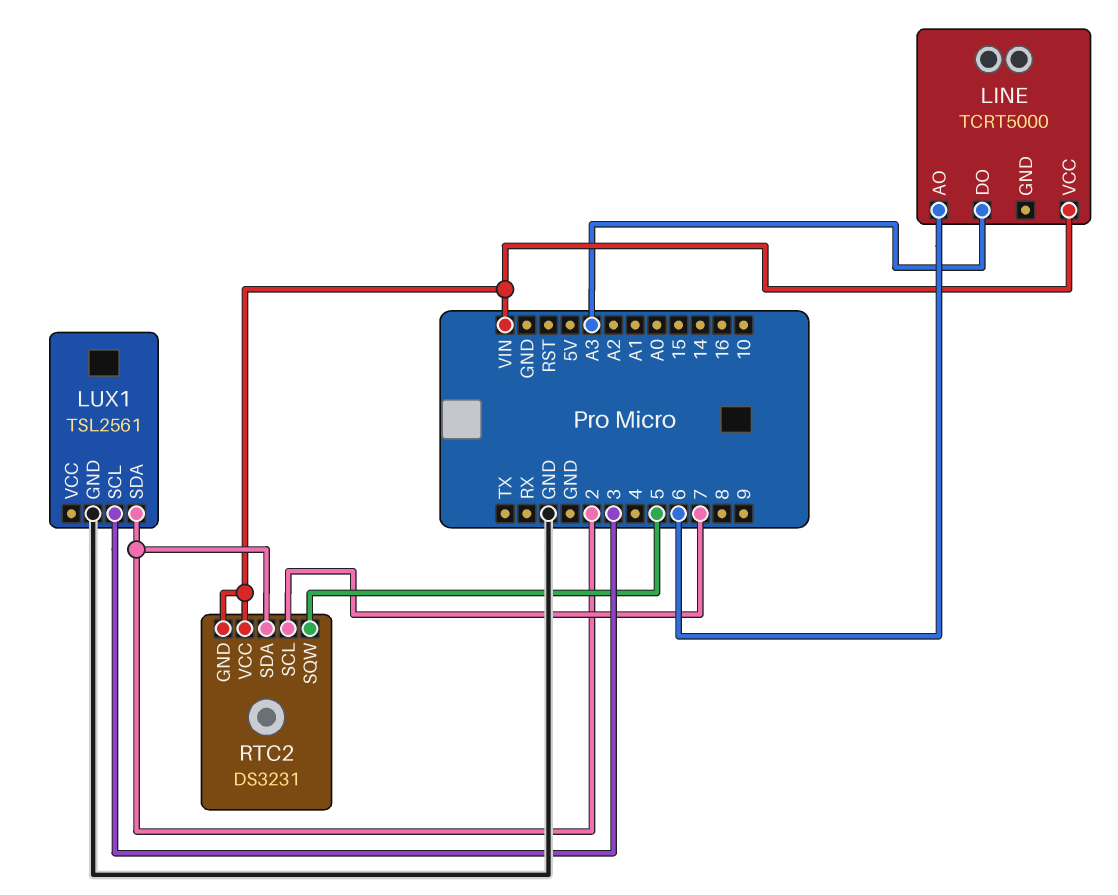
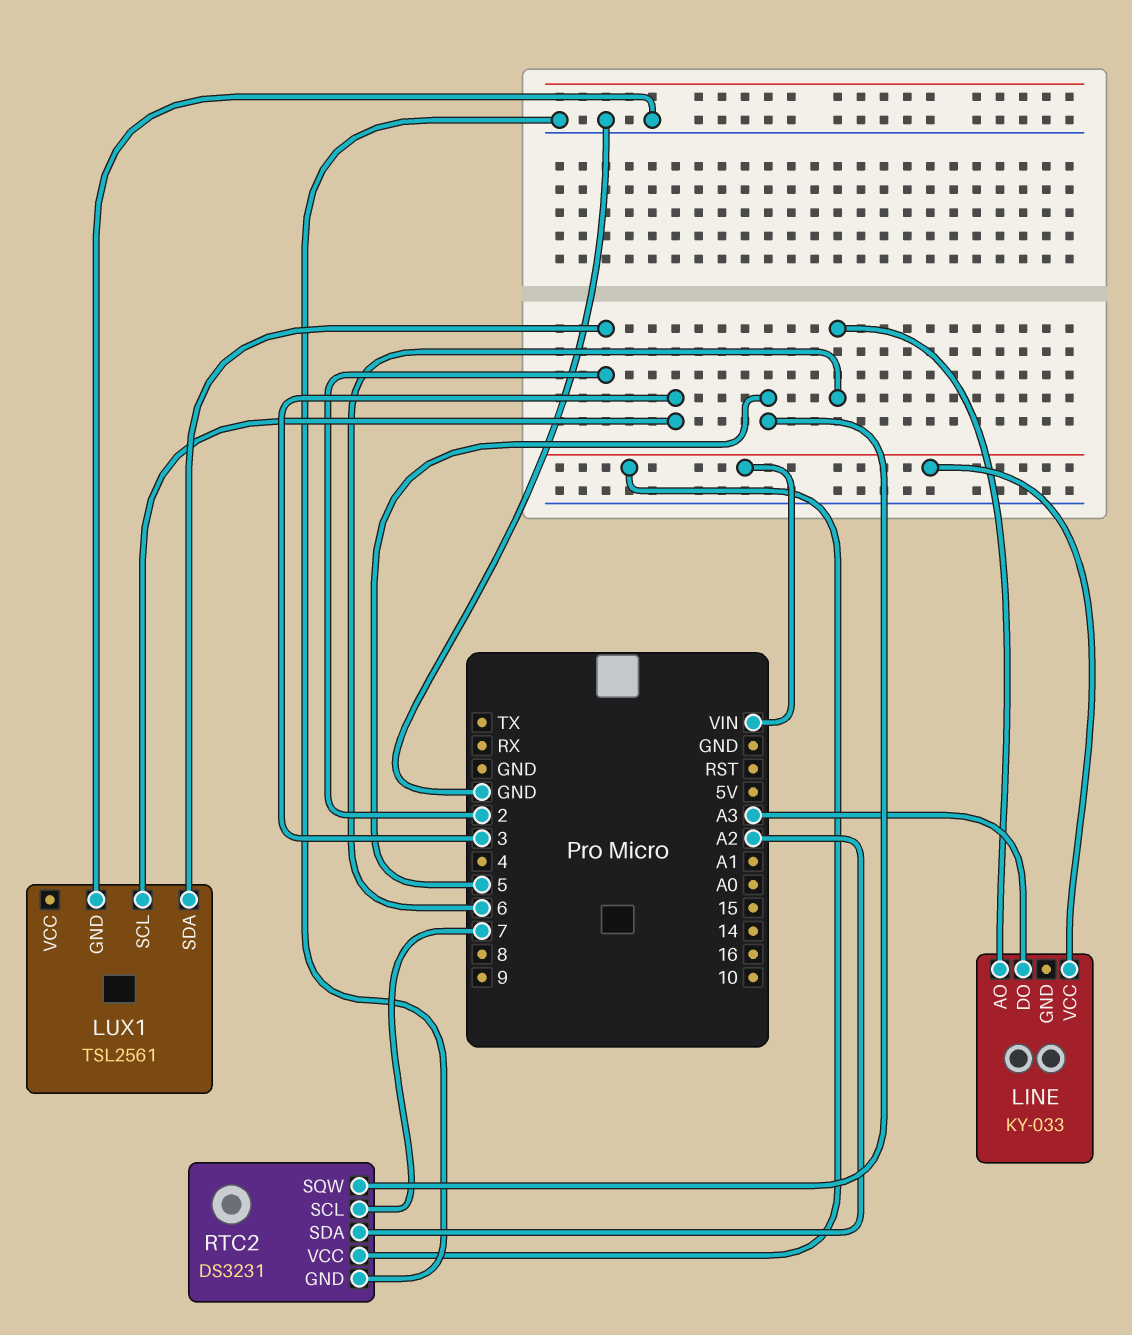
LINE: TCRT5000 -> KY-033
RTC2 pin GND: VIN -> GND
RTC2 pin SDA: 2 -> A2

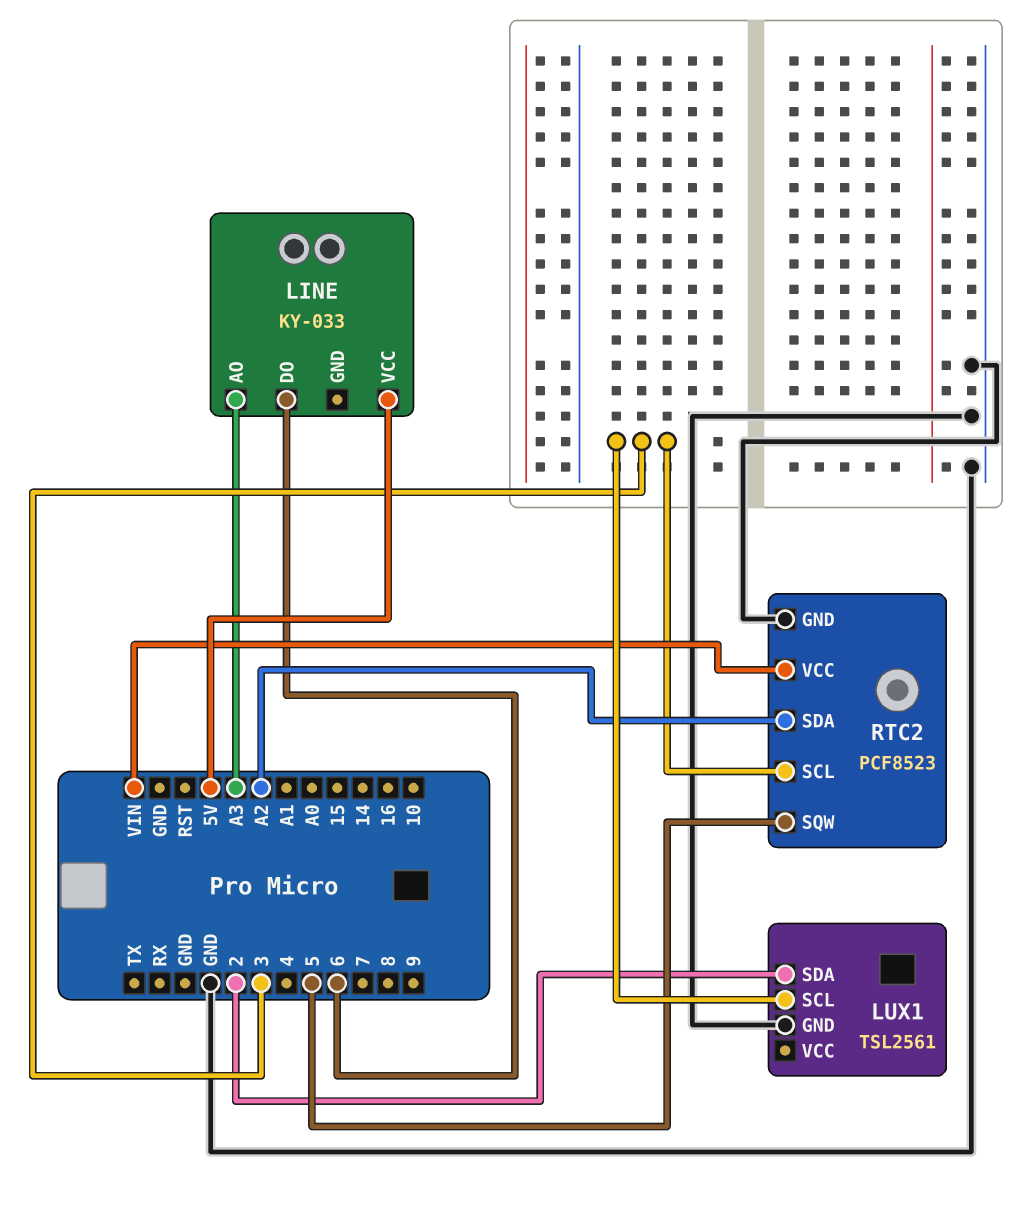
LINE pin AO: 6 -> A3
LINE pin DO: A3 -> 6
LINE pin VCC: VIN -> 5V
RTC2: DS3231 -> PCF8523
RTC2 pin SCL: 7 -> 3

